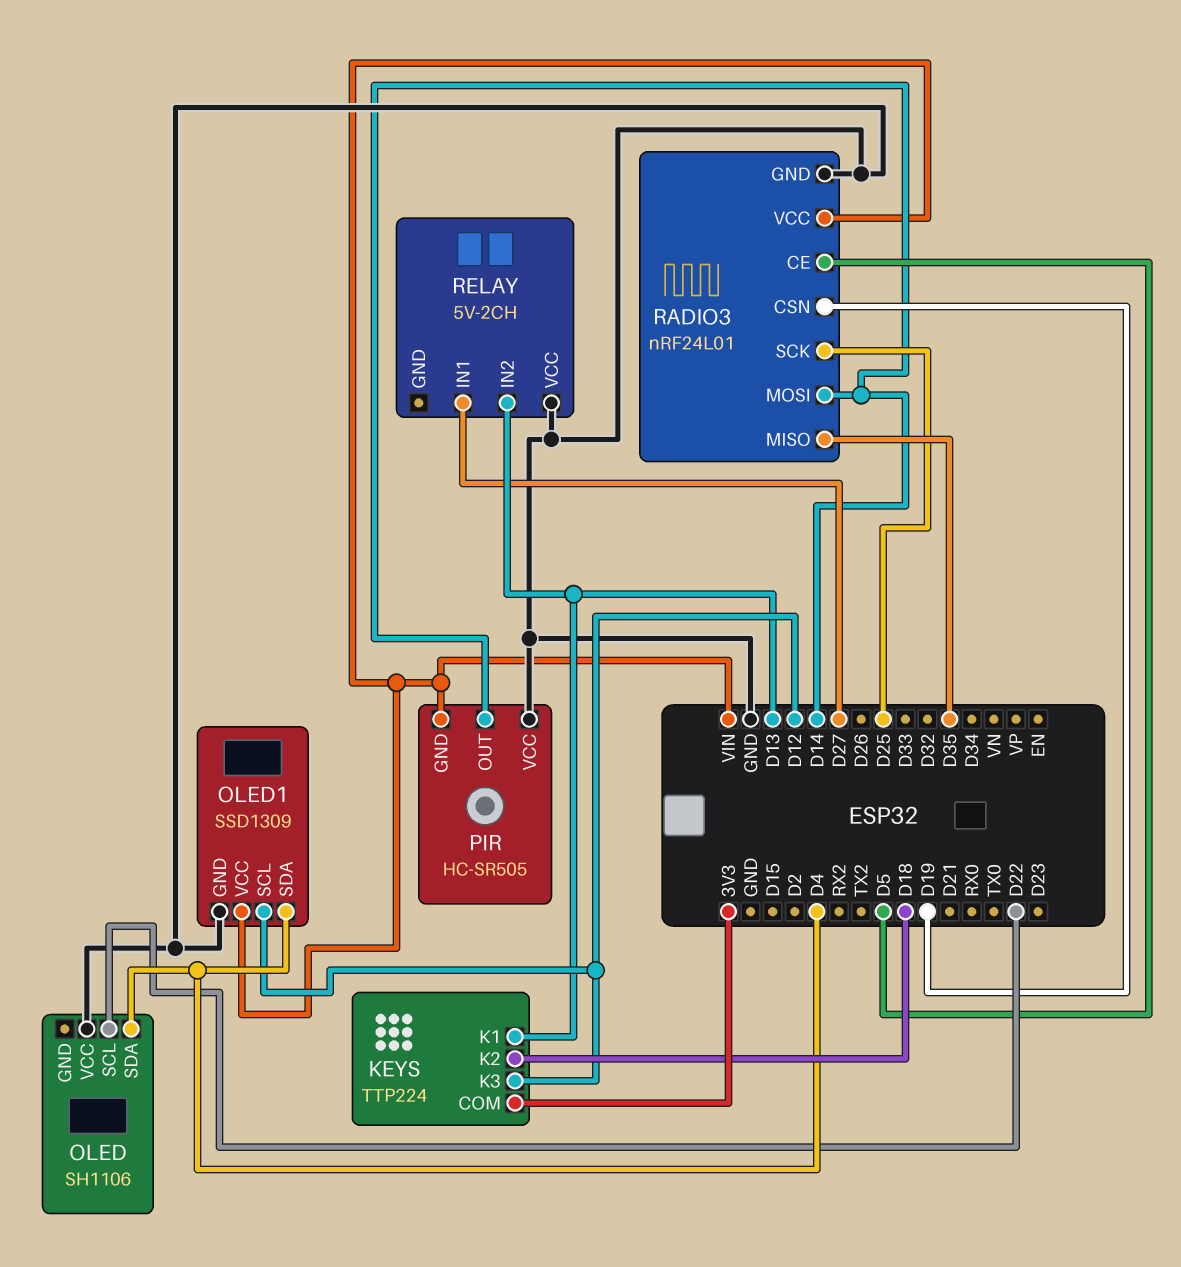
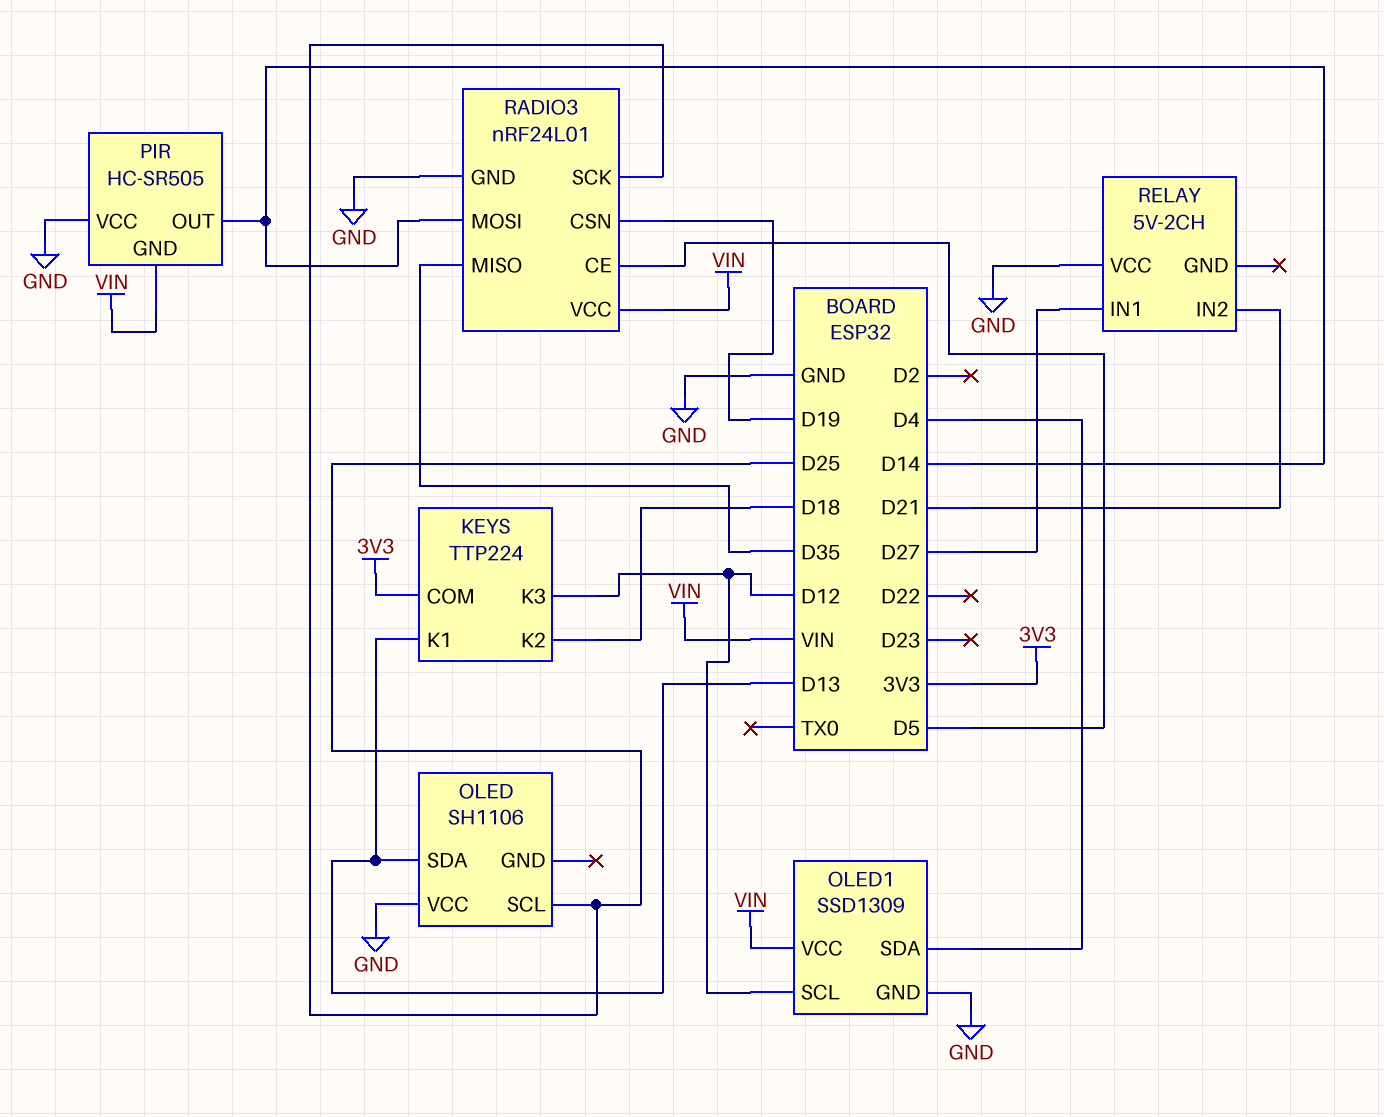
OLED pin SCL: D22 -> D25
OLED pin SDA: D4 -> D13
RELAY pin IN2: D13 -> D21

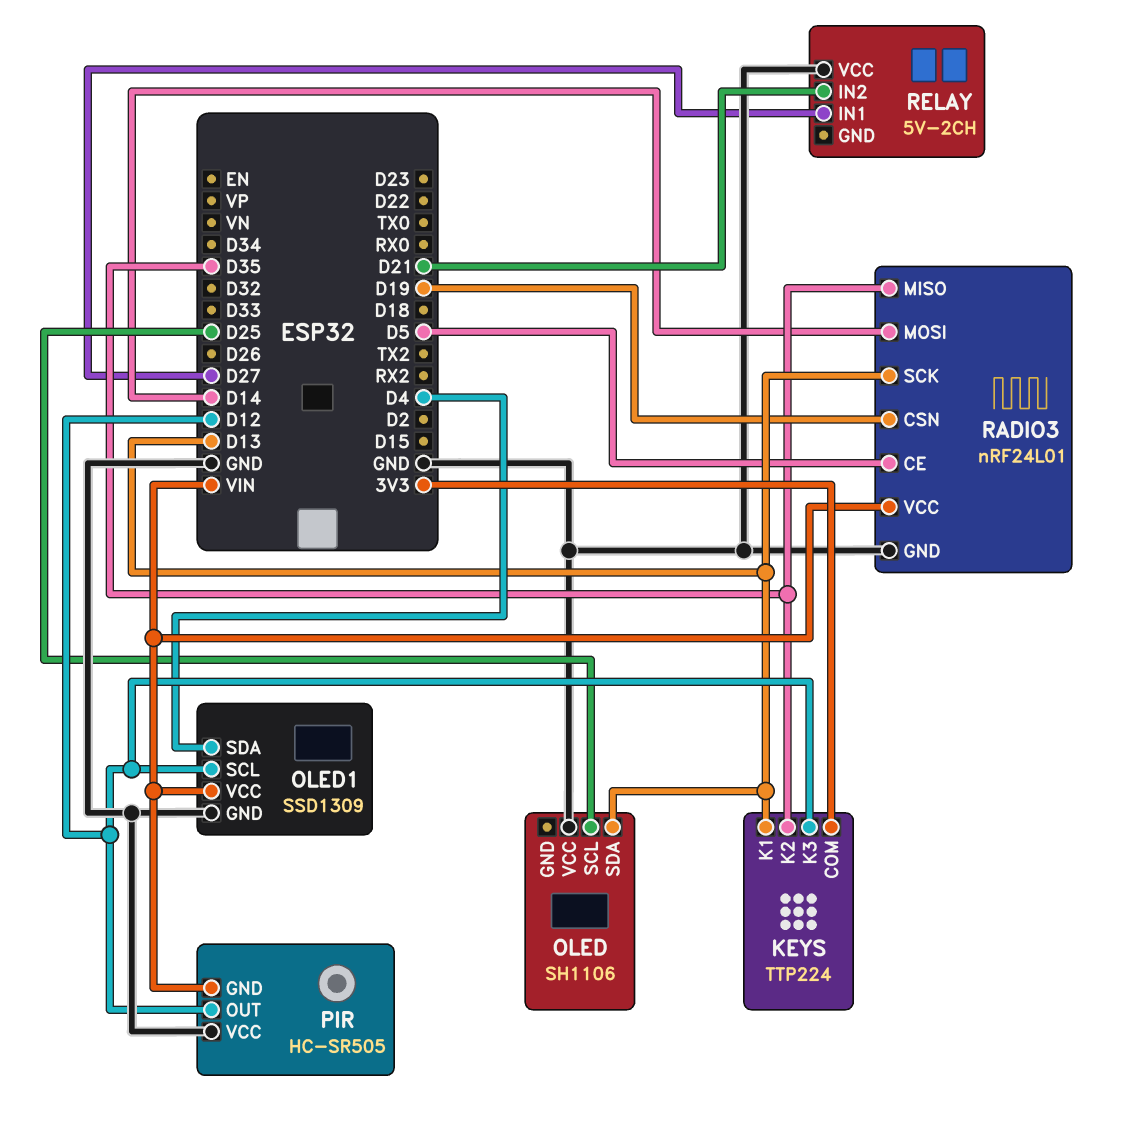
KEYS pin K2: D18 -> D35
PIR pin OUT: D14 -> D12
RADIO3 pin SCK: D25 -> D13

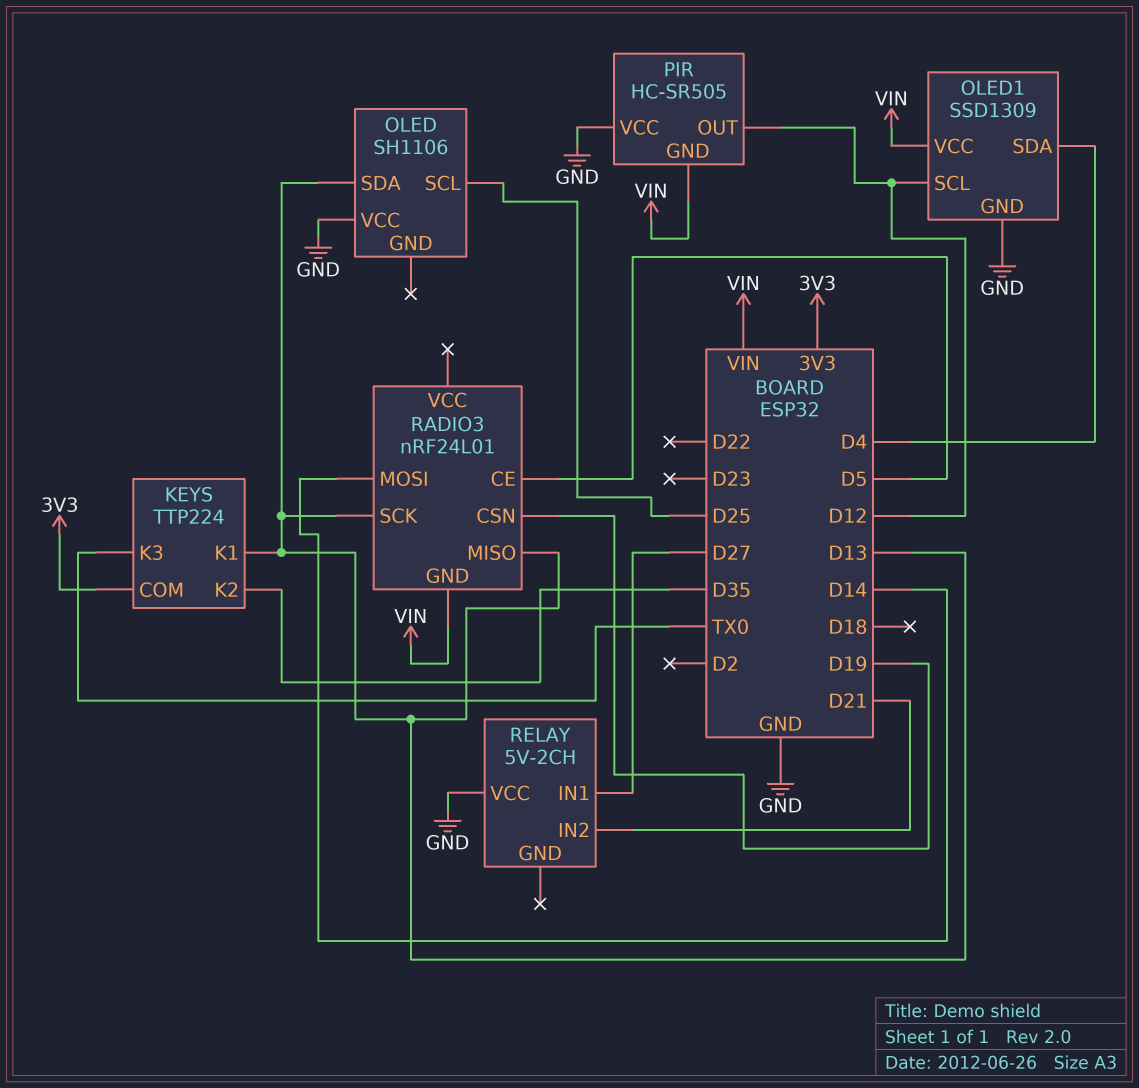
KEYS pin K3: D12 -> TX0
RADIO3 pin GND: GND -> VIN
RADIO3 pin MISO: D35 -> D13
RADIO3 pin VCC: VIN -> none

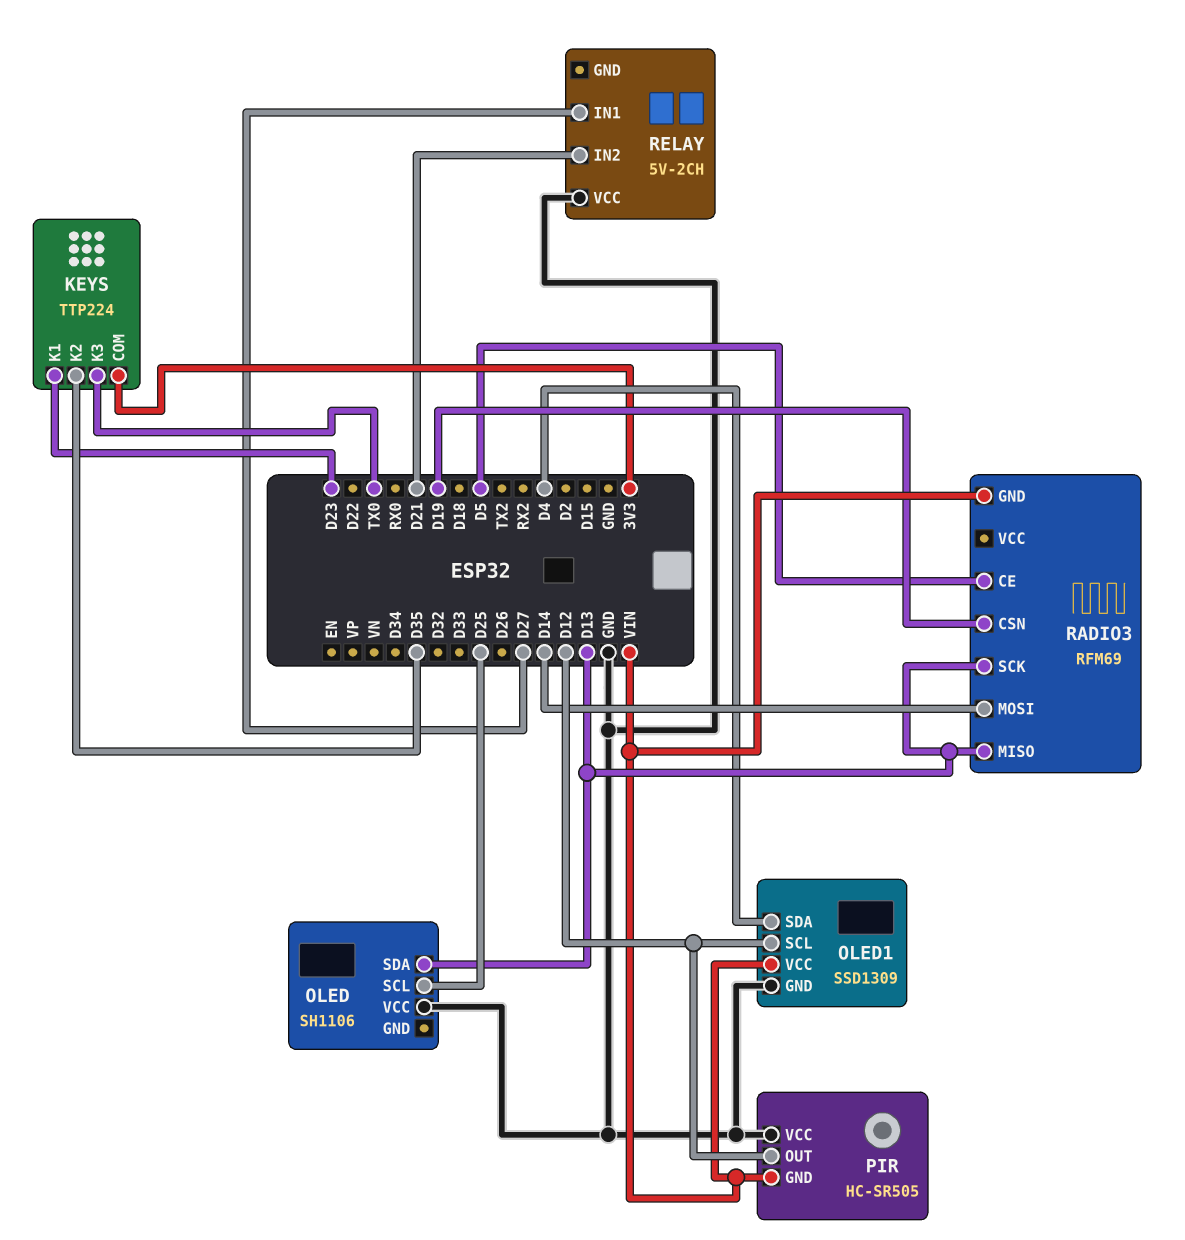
KEYS pin K1: D13 -> D23
RADIO3: nRF24L01 -> RFM69

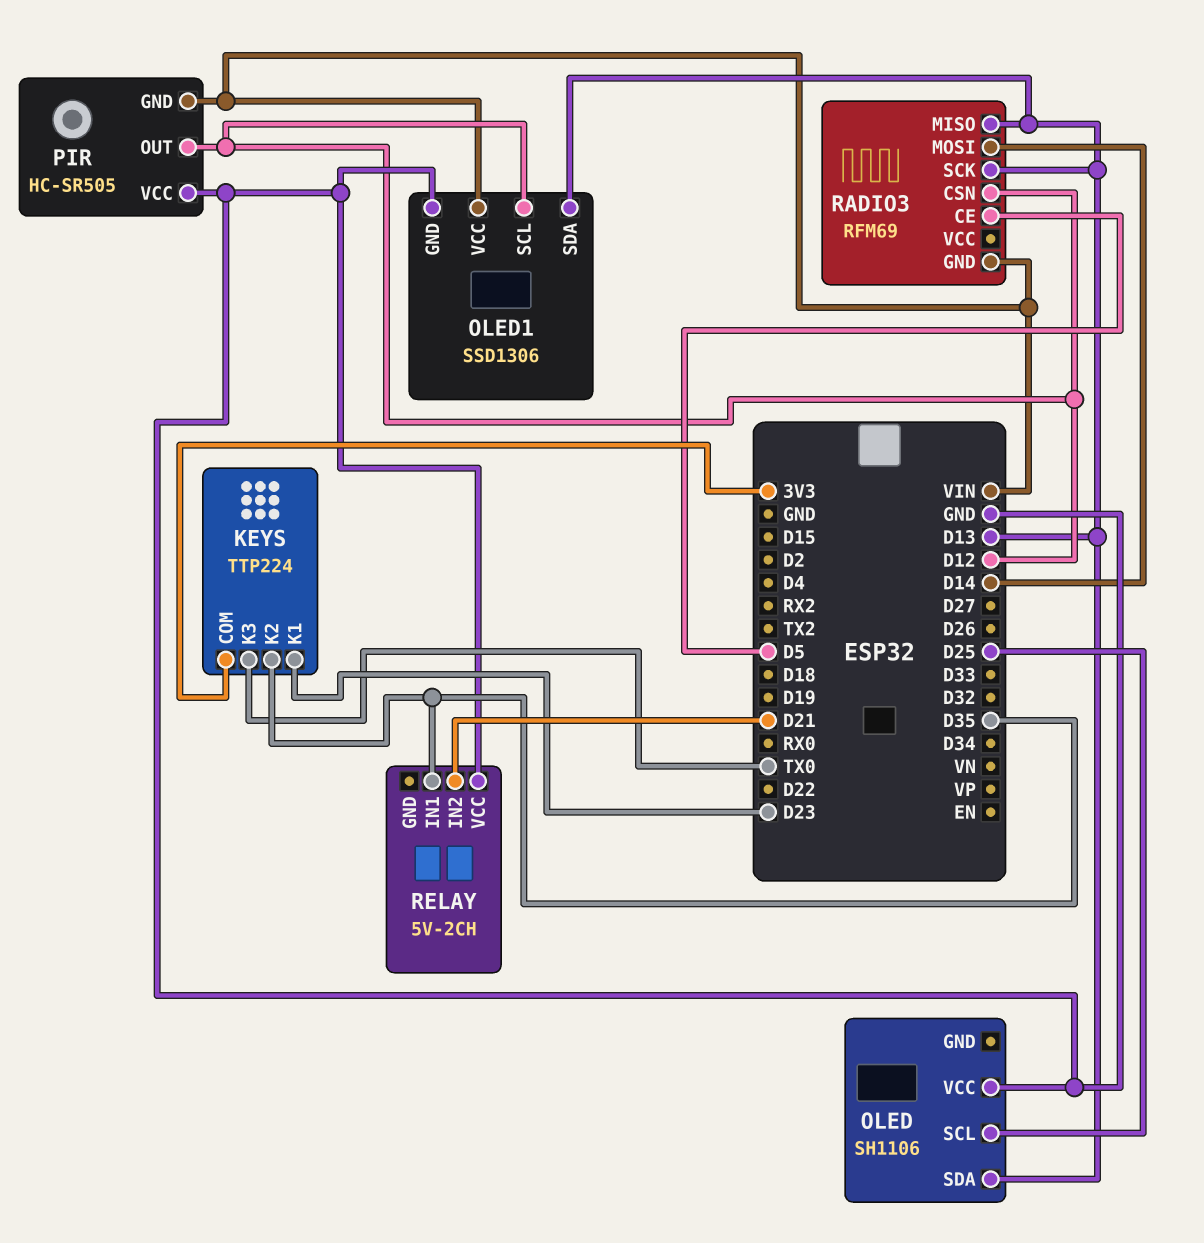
OLED1: SSD1309 -> SSD1306
OLED1 pin SDA: D4 -> D13
RADIO3 pin CSN: D19 -> D12
RELAY pin IN1: D27 -> D35

